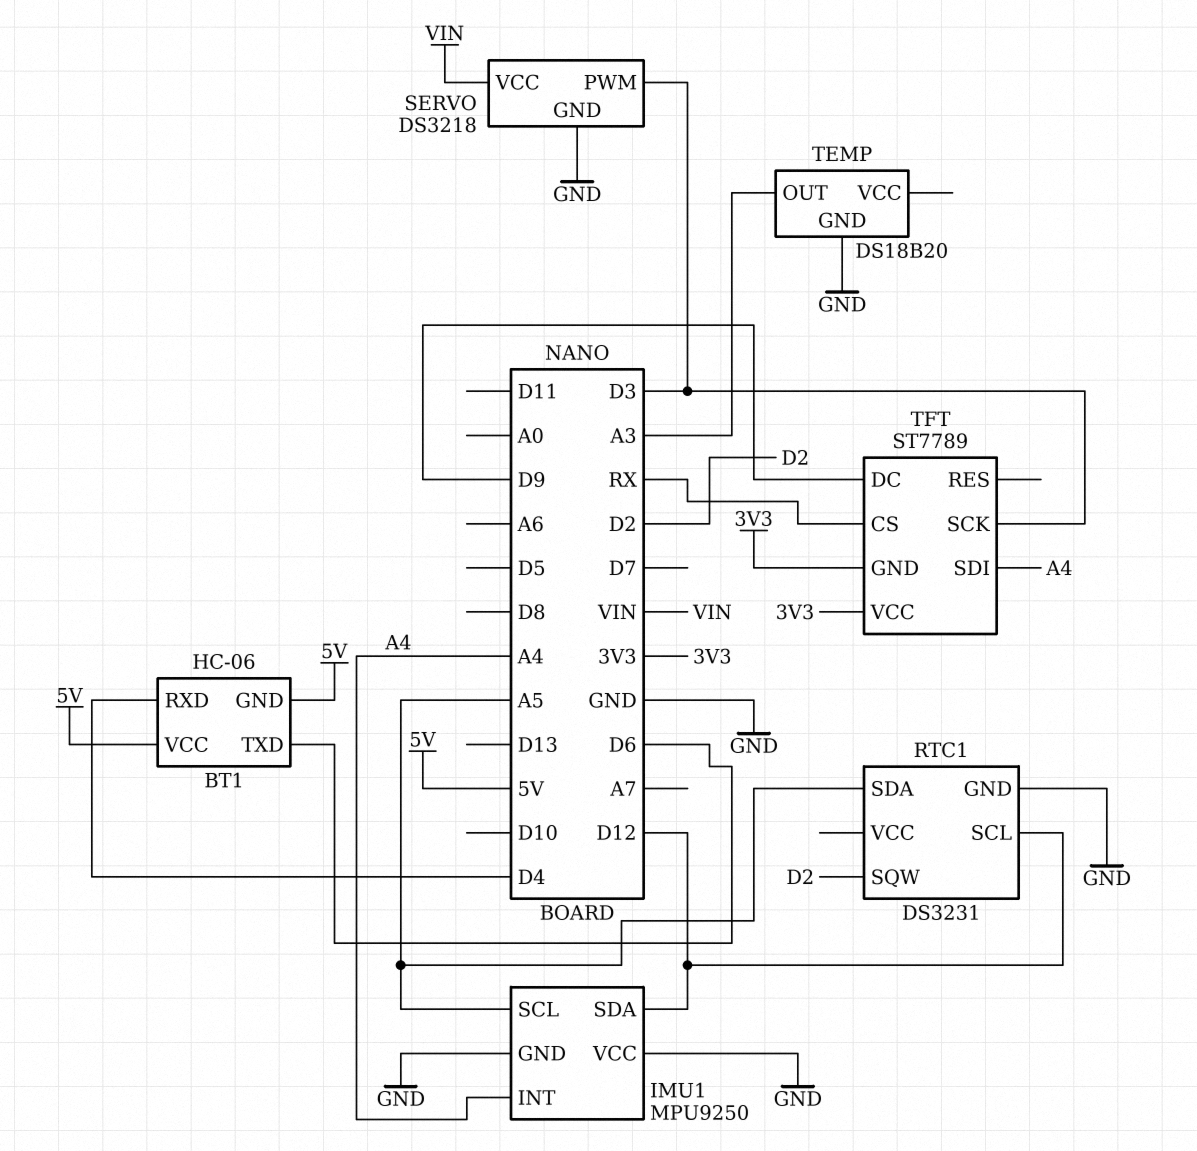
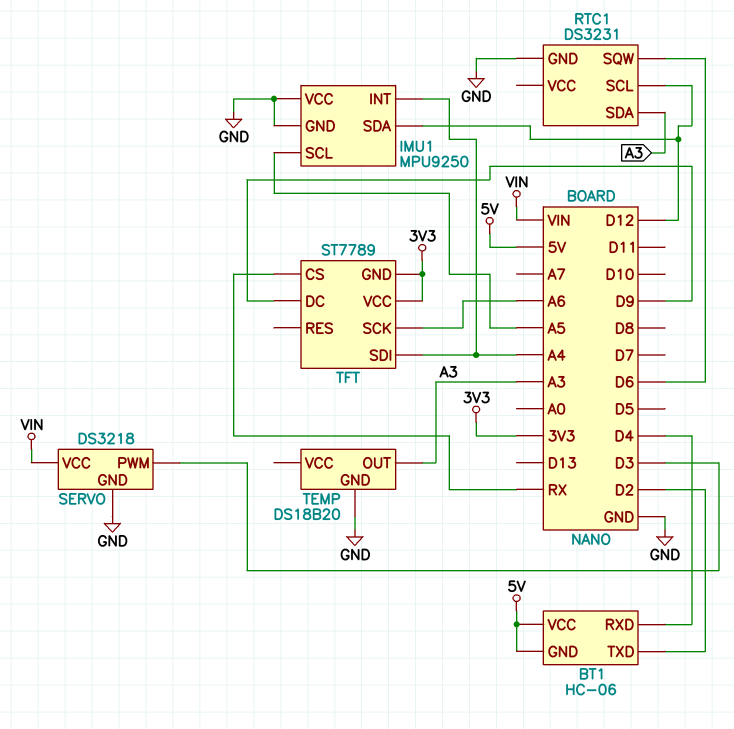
BT1 pin TXD: D6 -> D2
RTC1 pin SDA: A5 -> A3
RTC1 pin SQW: D2 -> D6
TFT pin SCK: D3 -> A6

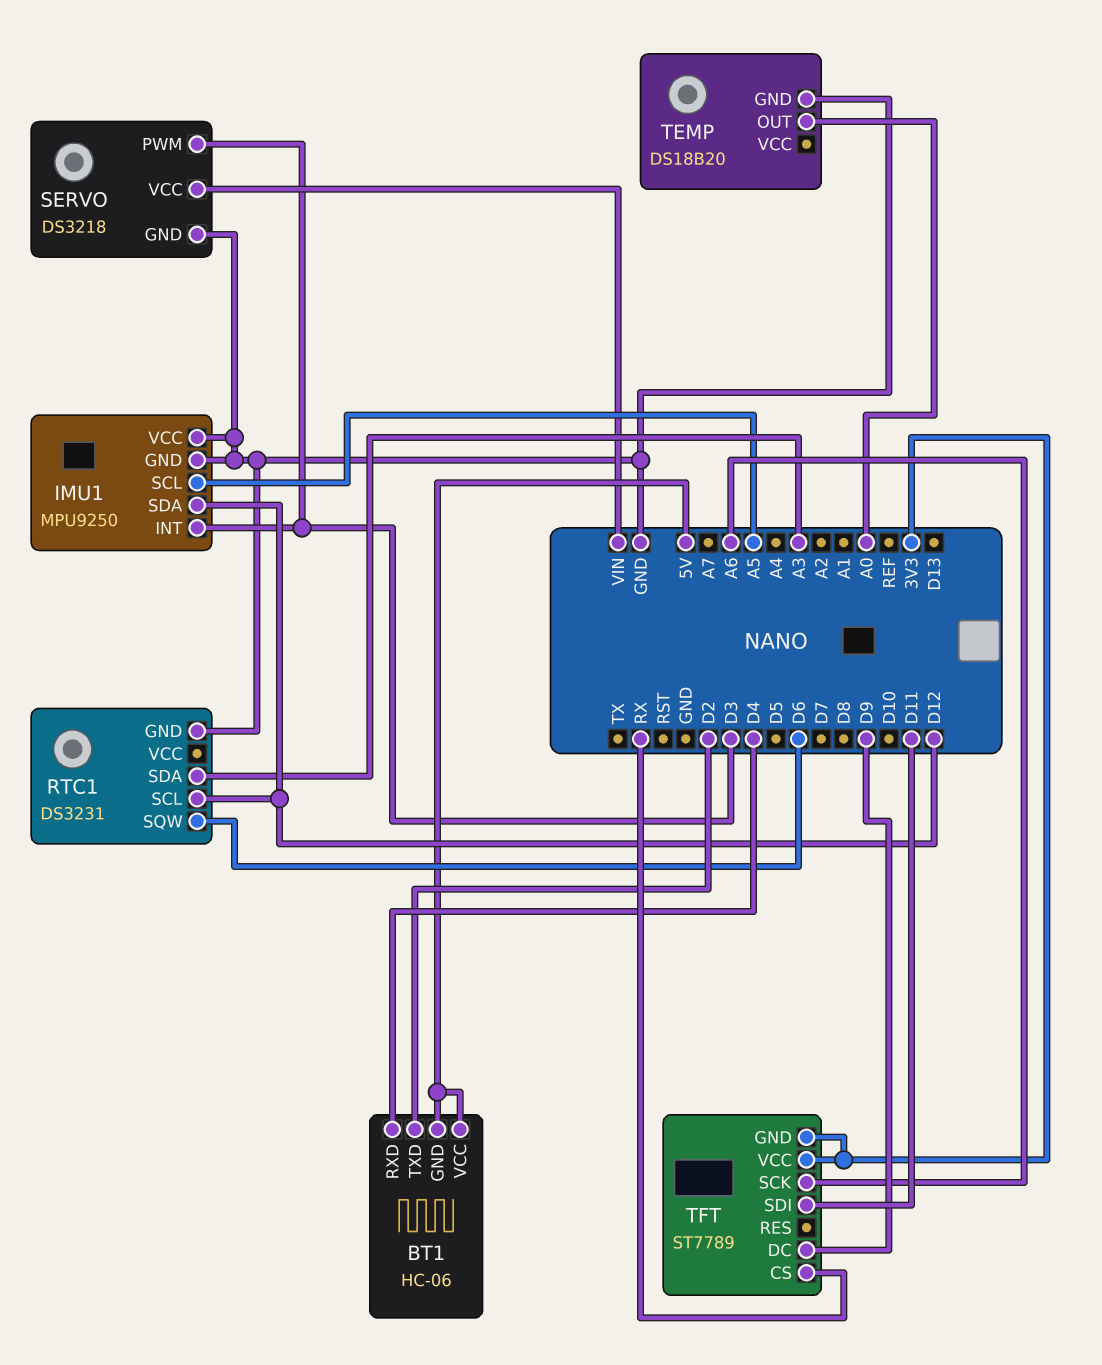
IMU1 pin INT: A4 -> D3
TEMP pin OUT: A3 -> A0
TFT pin SDI: A4 -> D11

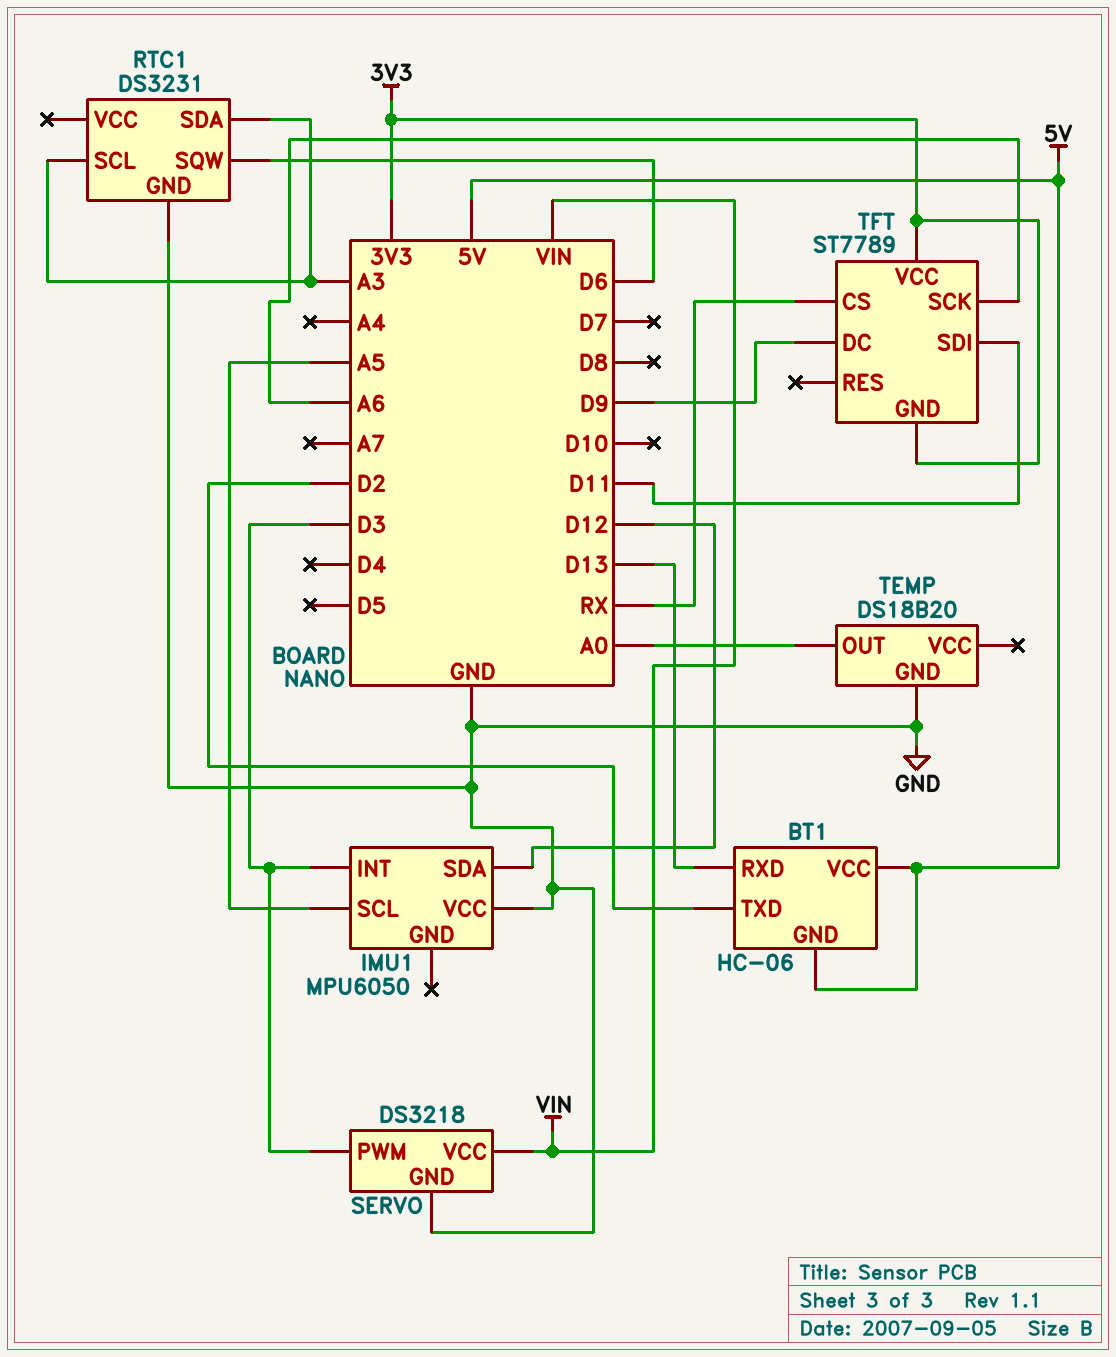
BT1 pin RXD: D4 -> D13
IMU1: MPU9250 -> MPU6050
IMU1 pin GND: GND -> none
RTC1 pin SCL: D12 -> A3

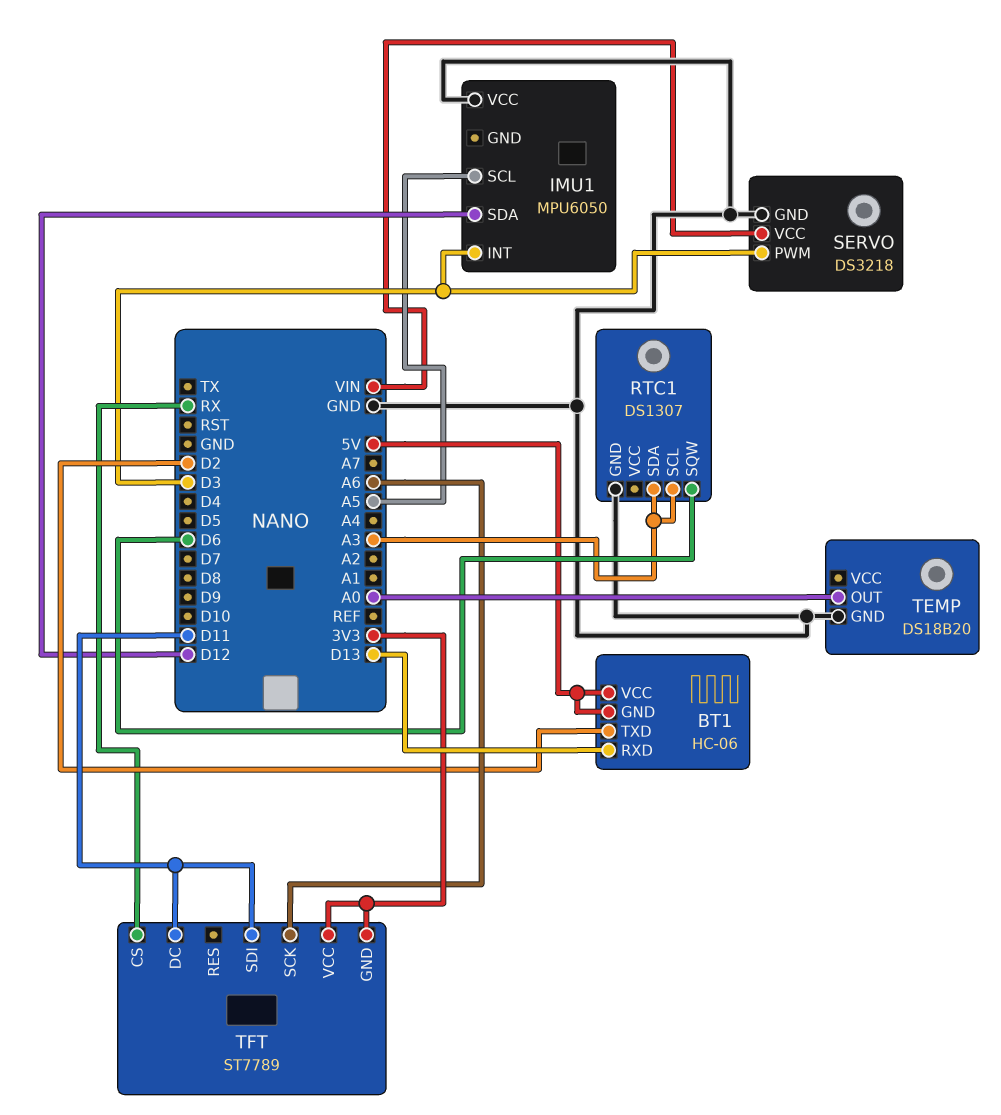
RTC1: DS3231 -> DS1307
TFT pin DC: D9 -> D11

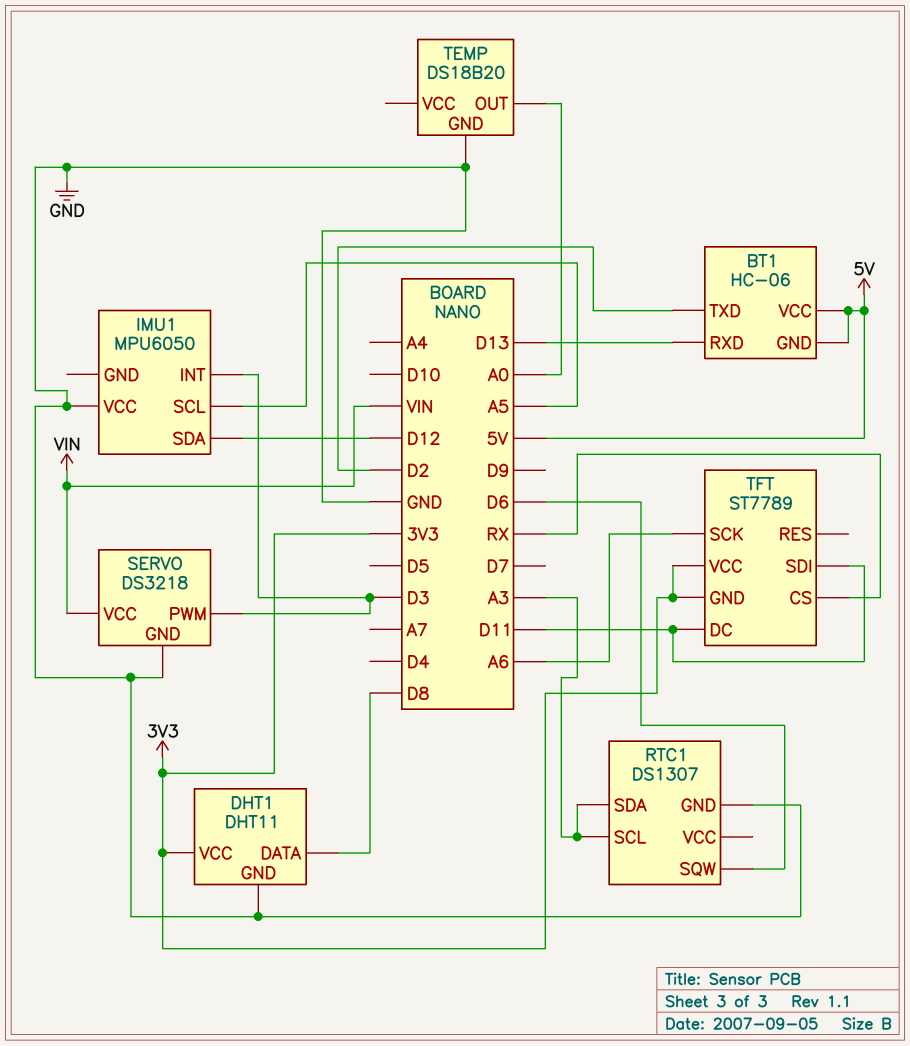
DHT1: none -> DHT11
DHT1 pin DATA: none -> D8
DHT1 pin GND: none -> GND
DHT1 pin VCC: none -> 3V3

